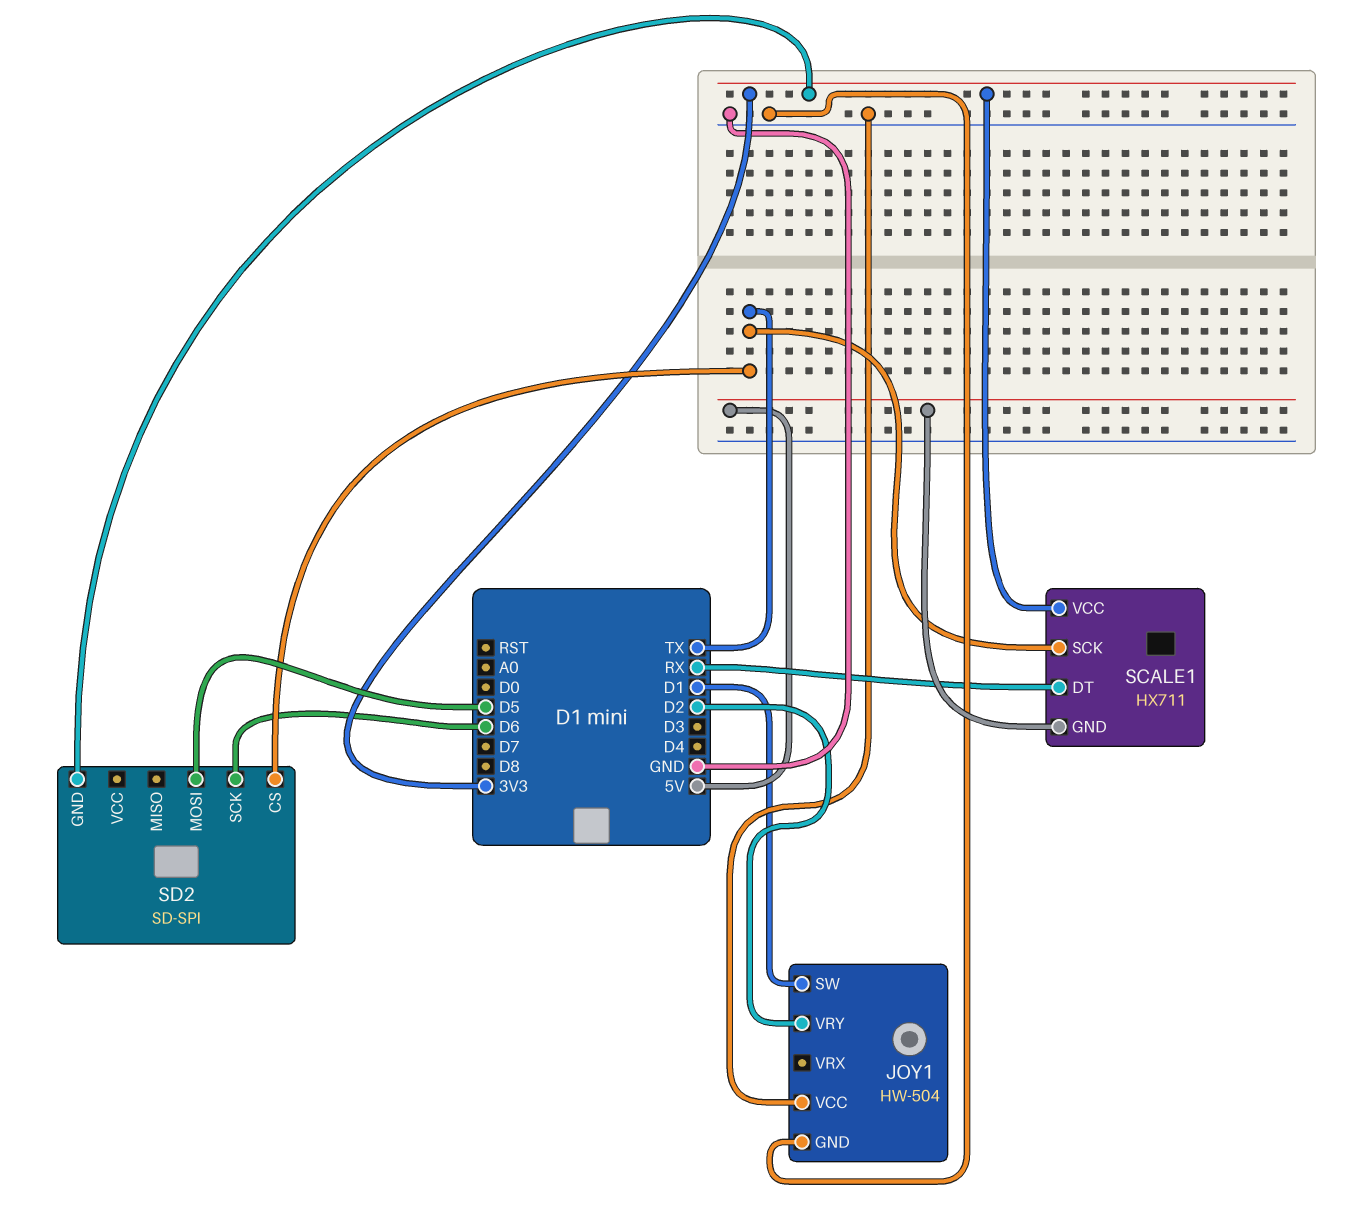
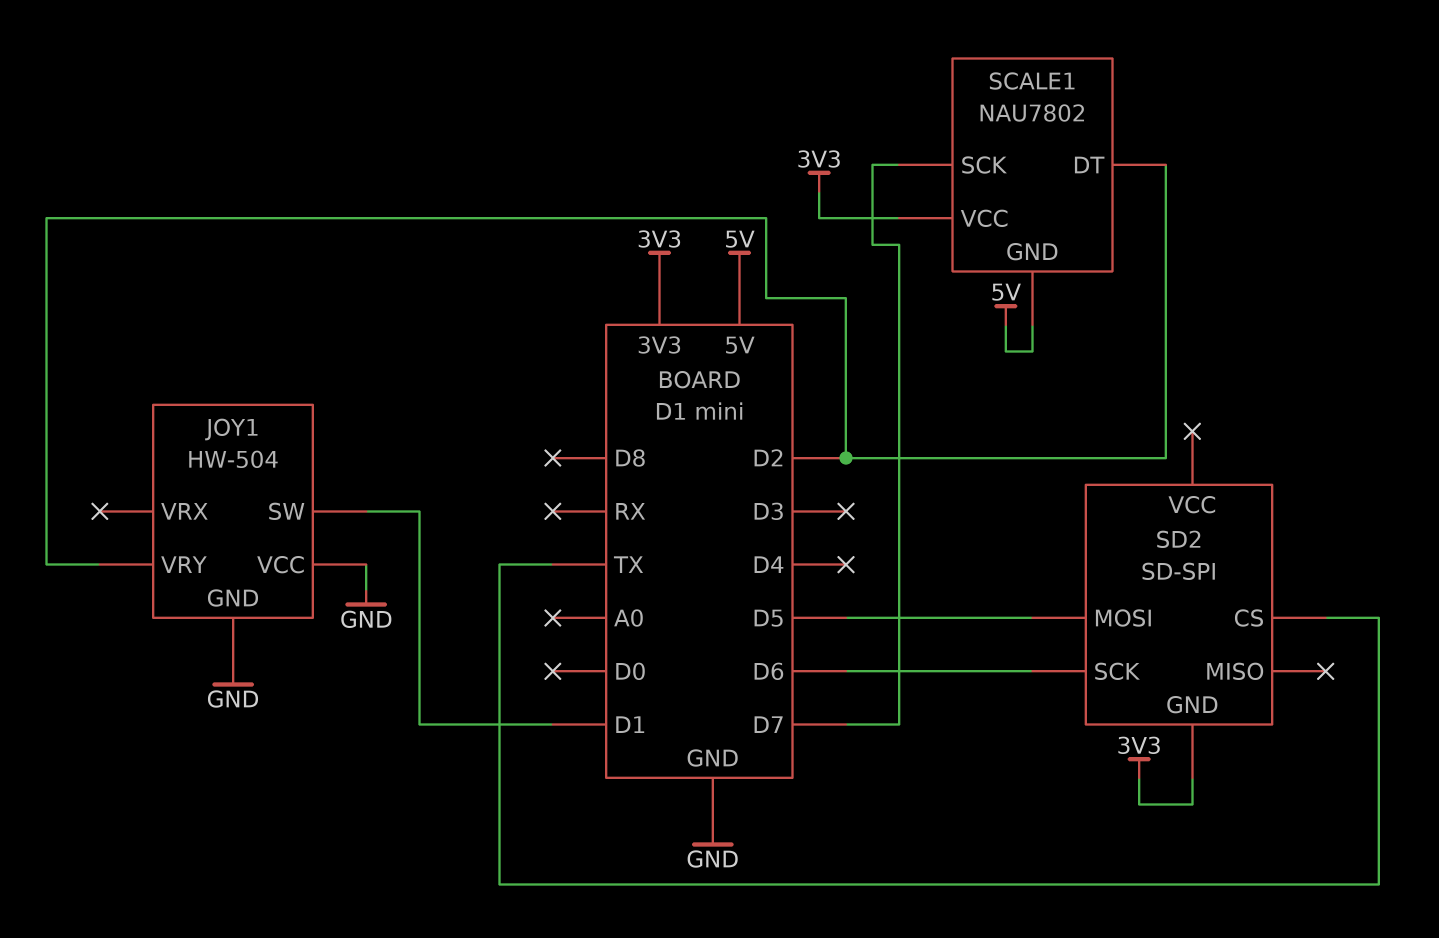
SCALE1: HX711 -> NAU7802
SCALE1 pin DT: RX -> D2
SCALE1 pin SCK: TX -> D7

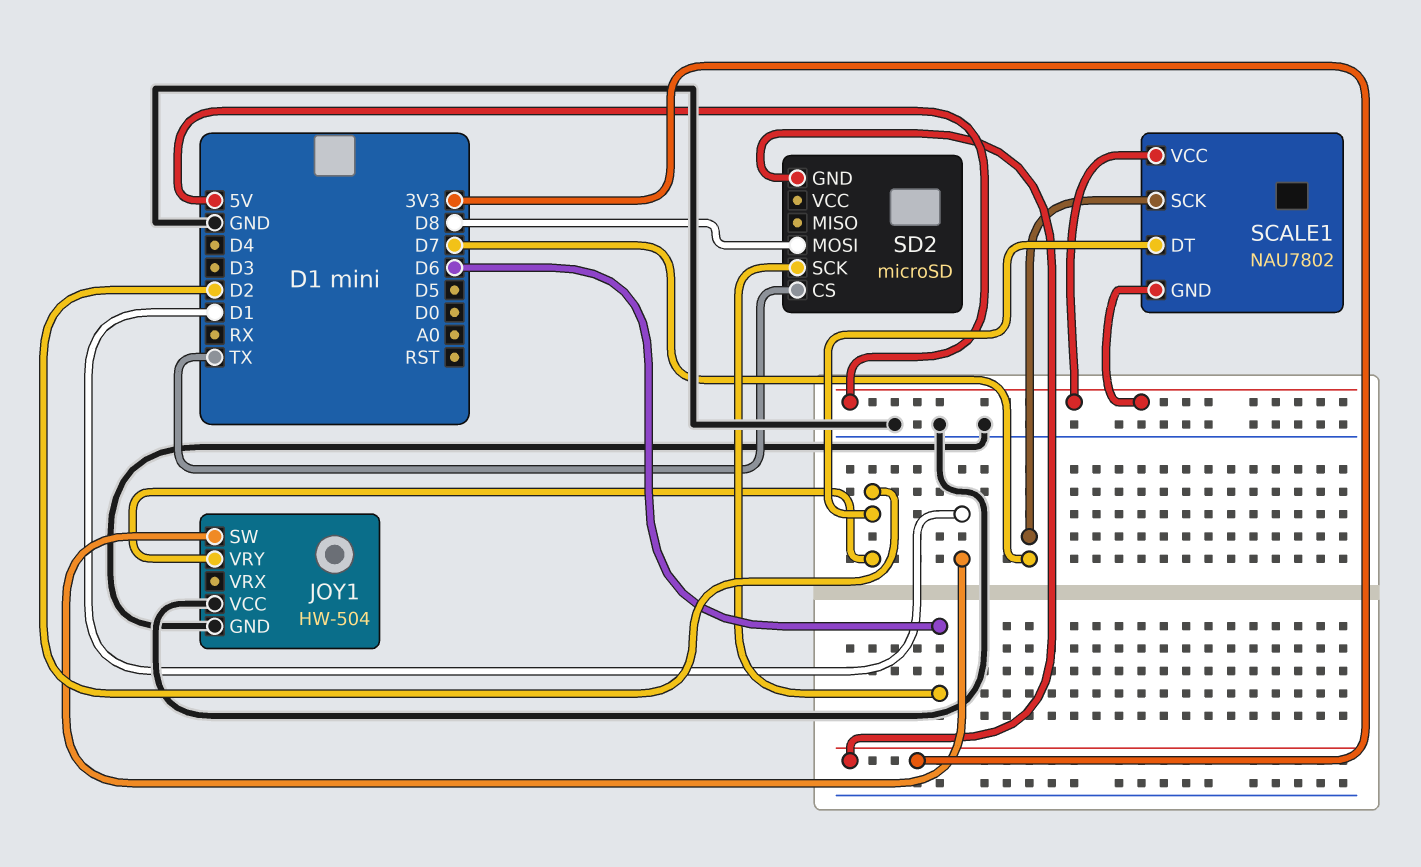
SCALE1 pin VCC: 3V3 -> 5V
SD2: SD-SPI -> microSD
SD2 pin MOSI: D5 -> D8

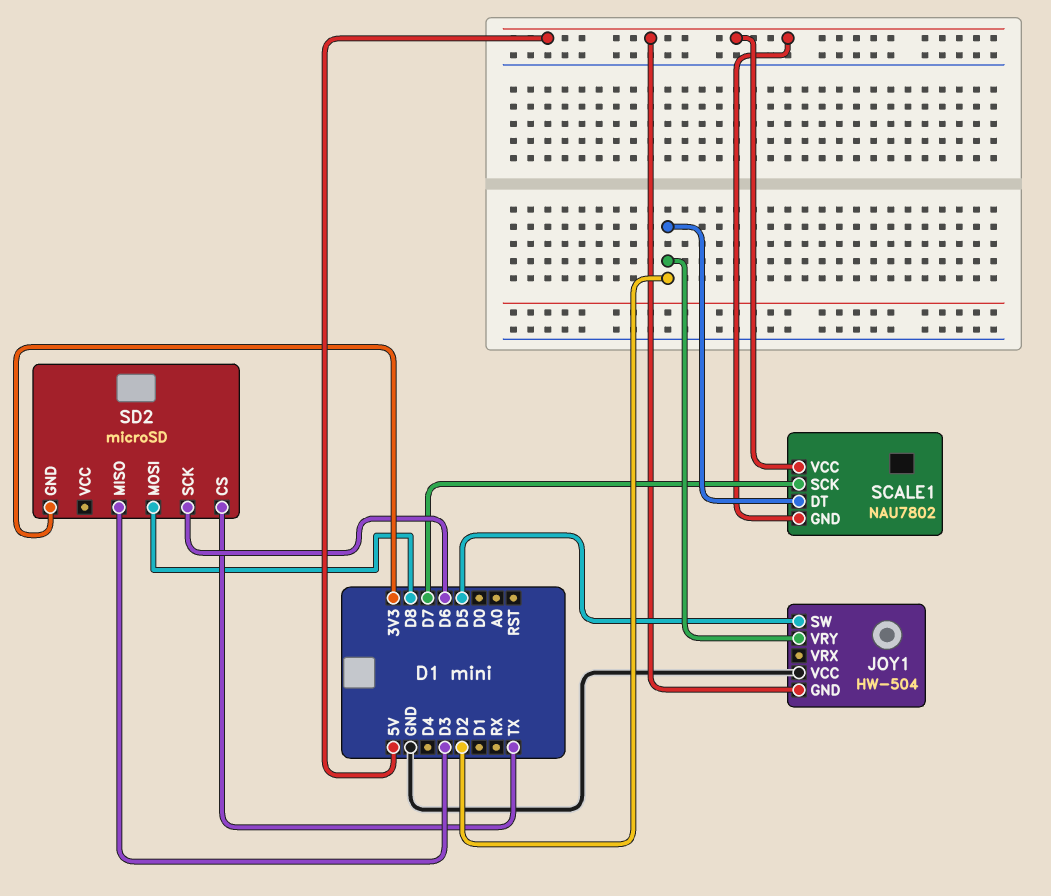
JOY1 pin GND: GND -> 5V
JOY1 pin SW: D1 -> D5
SD2 pin MISO: none -> D3

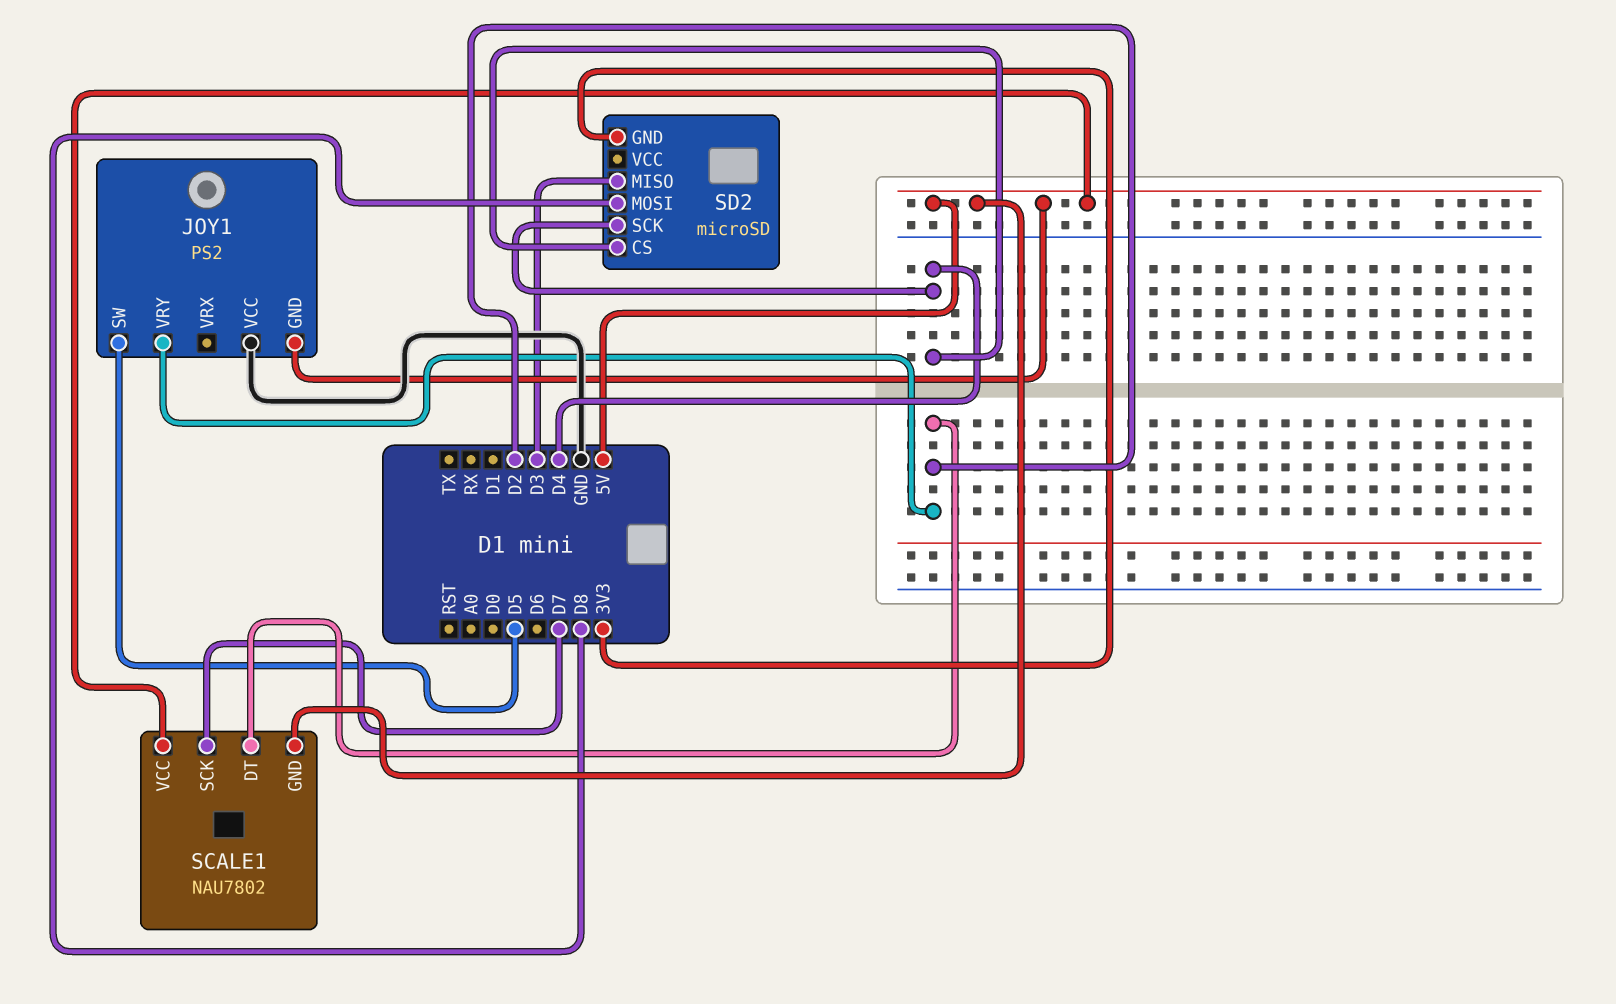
JOY1: HW-504 -> PS2
SD2 pin CS: TX -> D4
SD2 pin SCK: D6 -> D4

